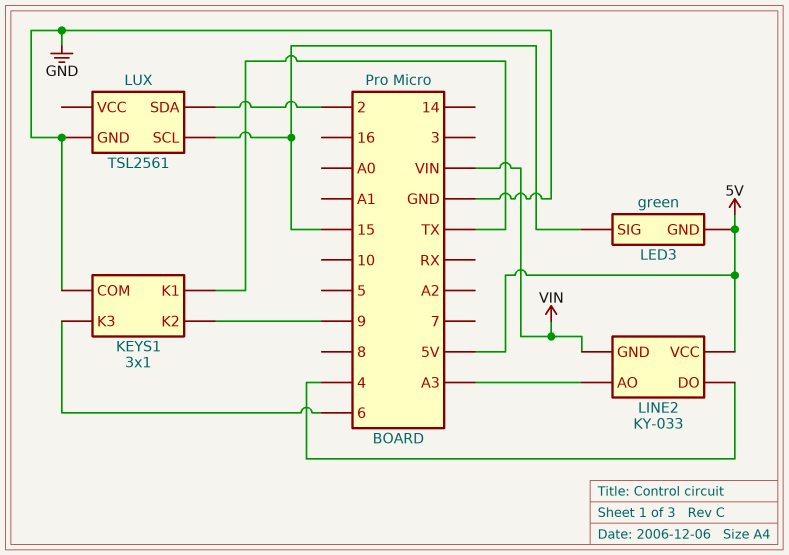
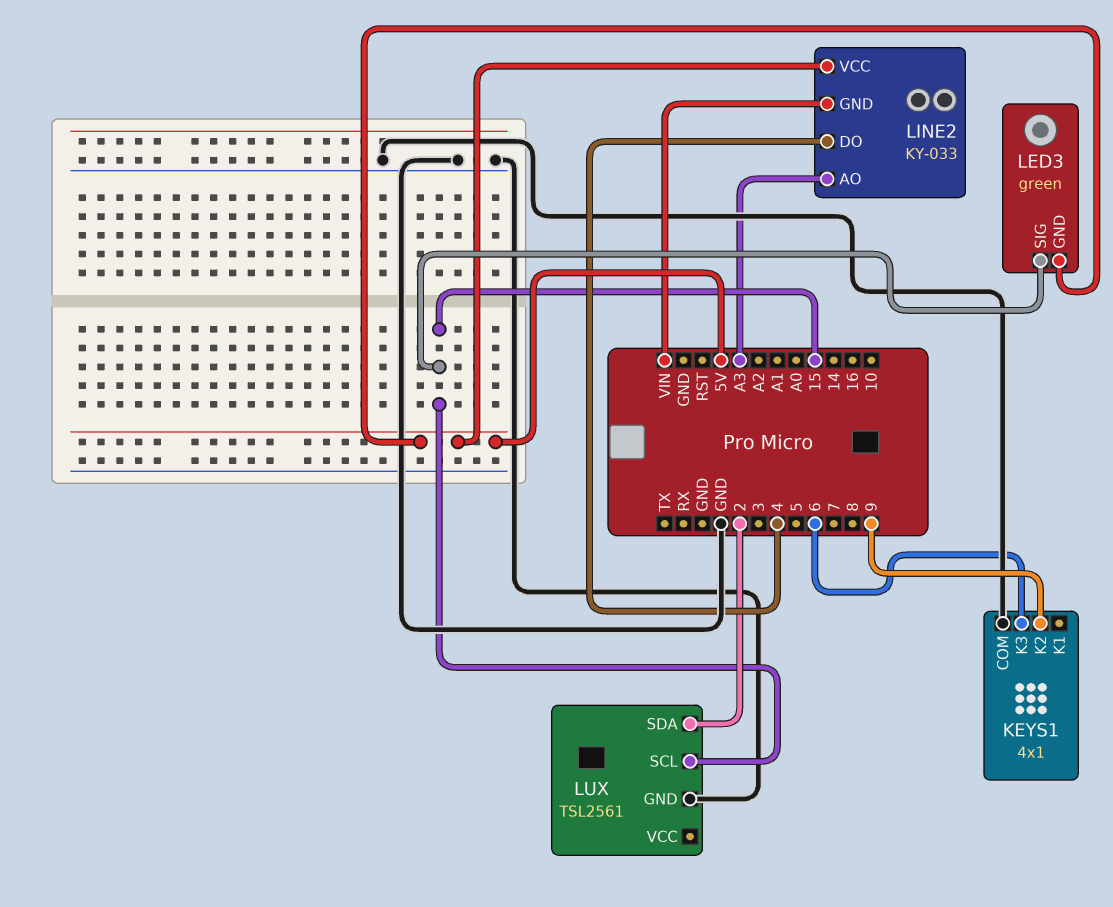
KEYS1: 3x1 -> 4x1
KEYS1 pin K1: TX -> none

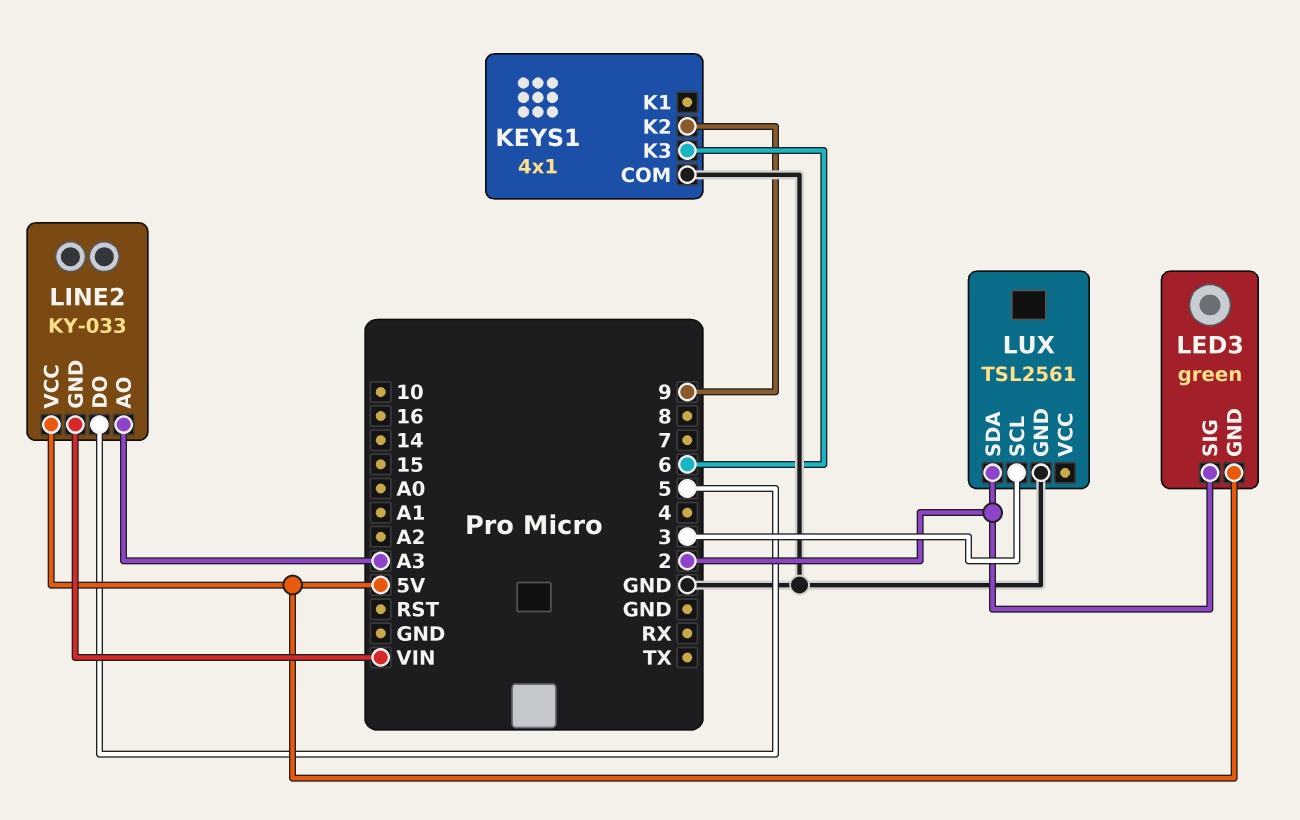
LED3 pin SIG: 15 -> 2
LINE2 pin DO: 4 -> 5
LUX pin SCL: 15 -> 3

